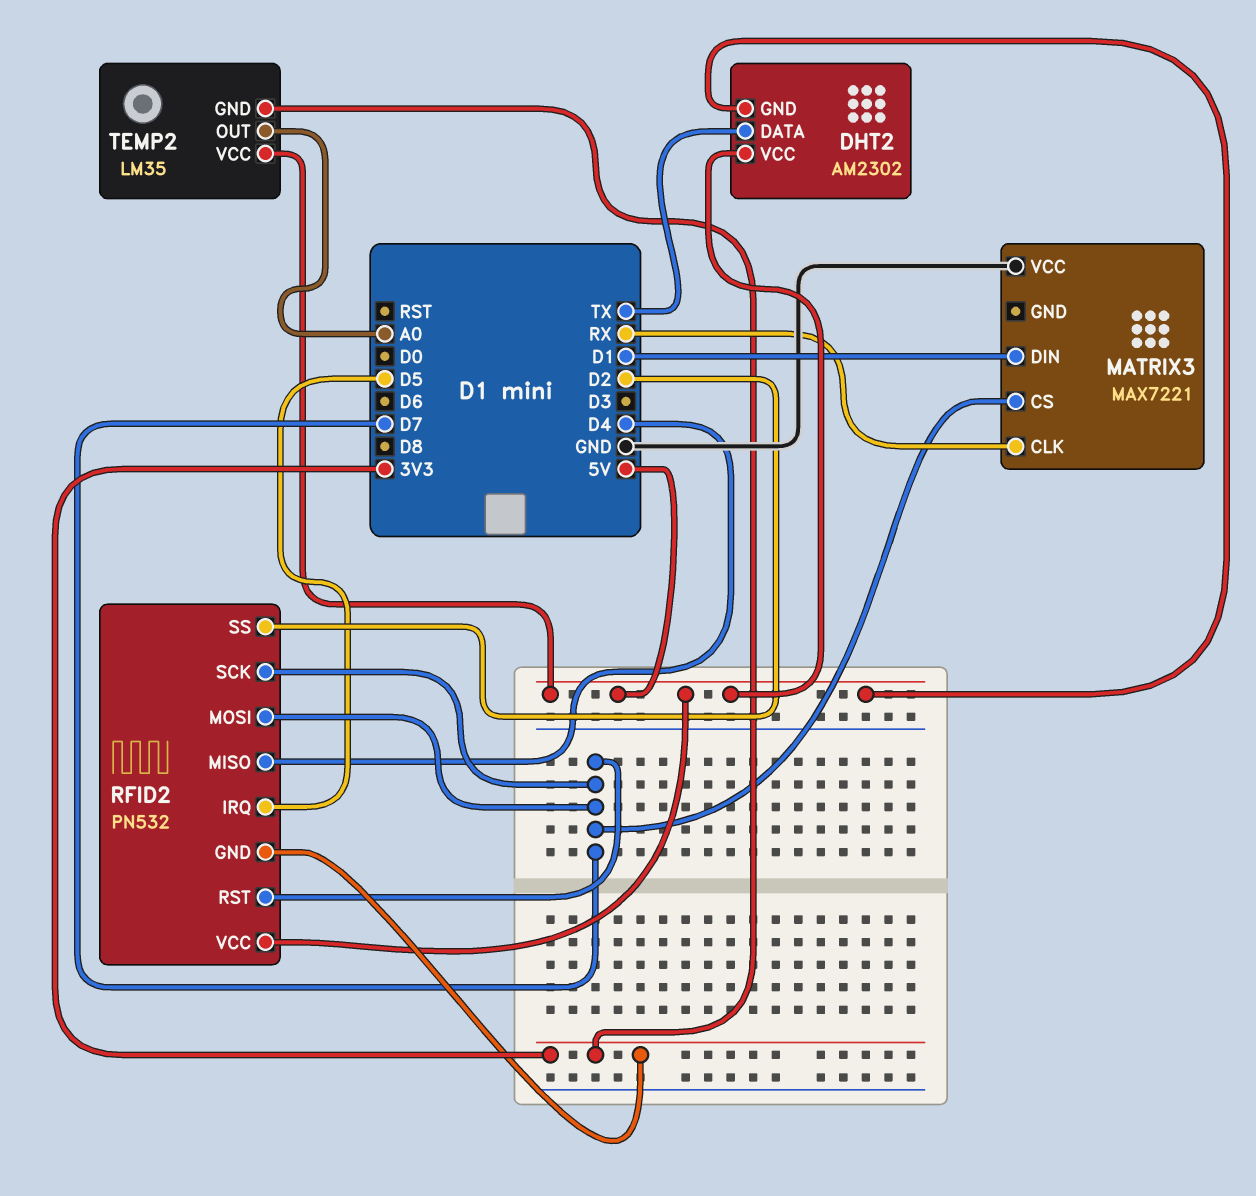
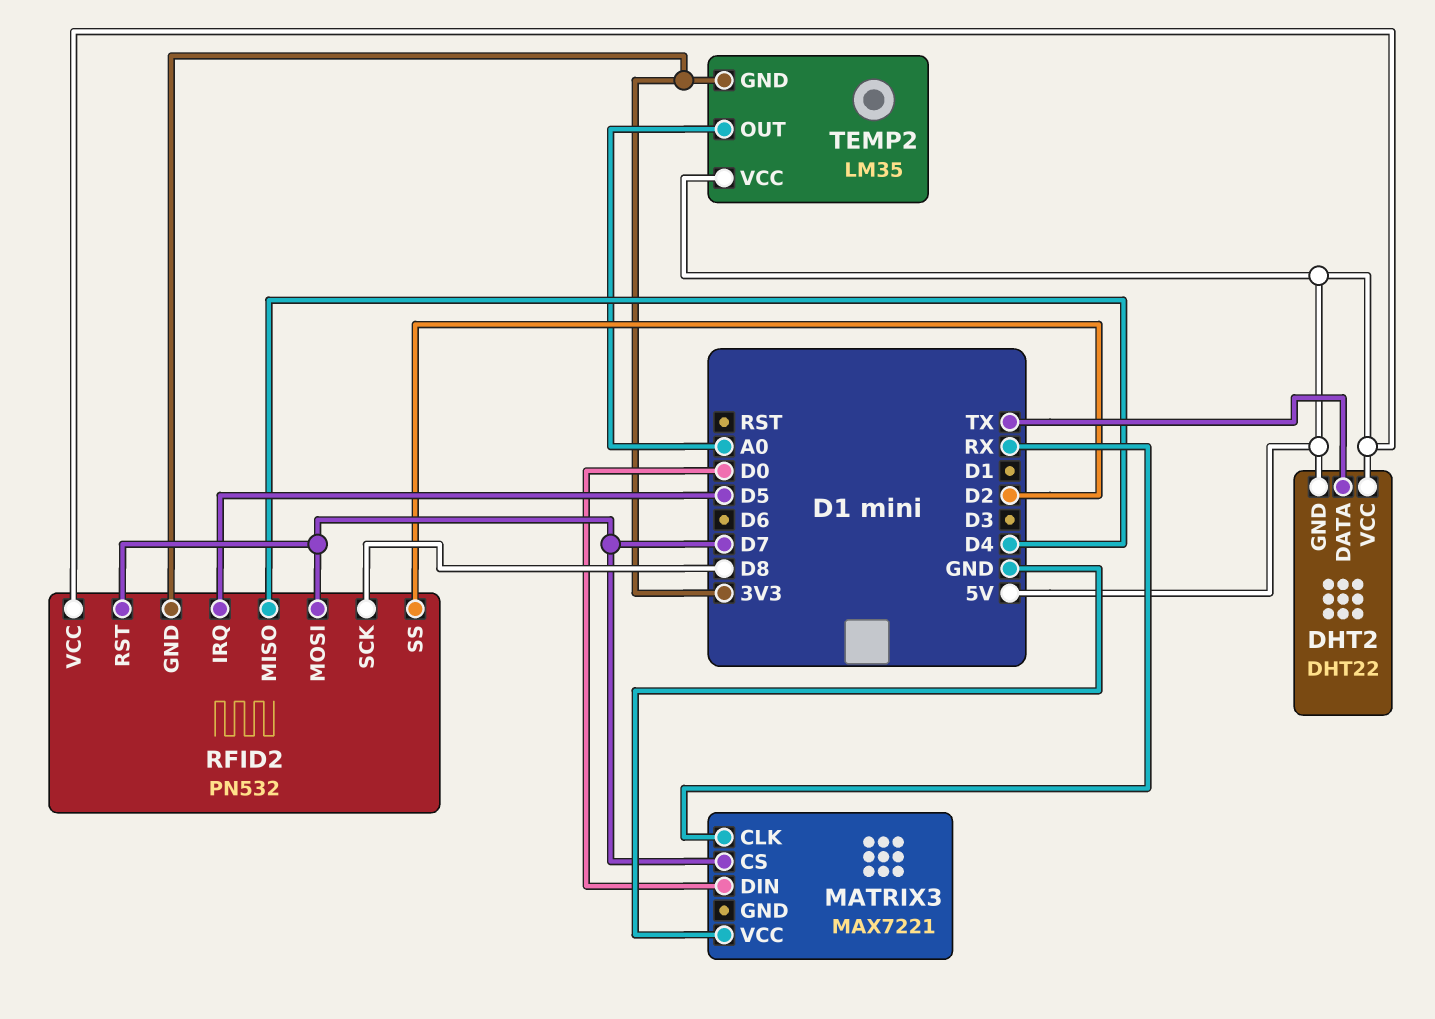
DHT2: AM2302 -> DHT22
MATRIX3 pin DIN: D1 -> D0
RFID2 pin SCK: D7 -> D8

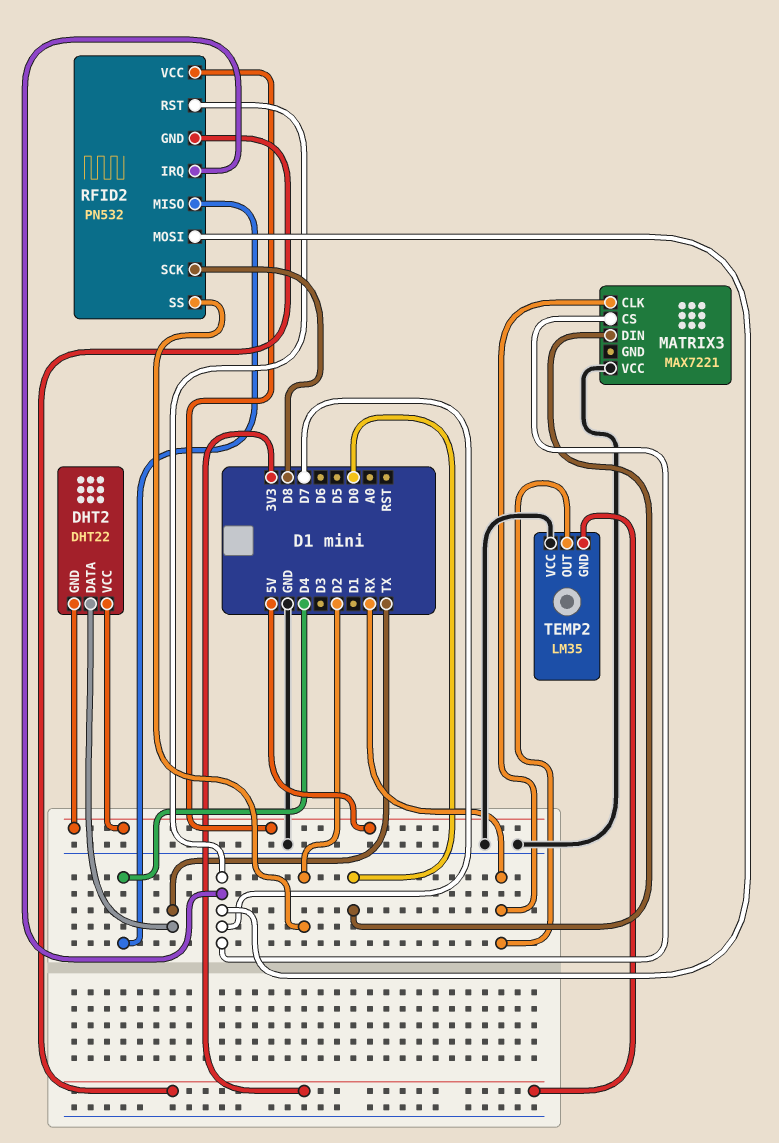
RFID2 pin IRQ: D5 -> D7
TEMP2 pin OUT: A0 -> RX
TEMP2 pin VCC: 5V -> GND

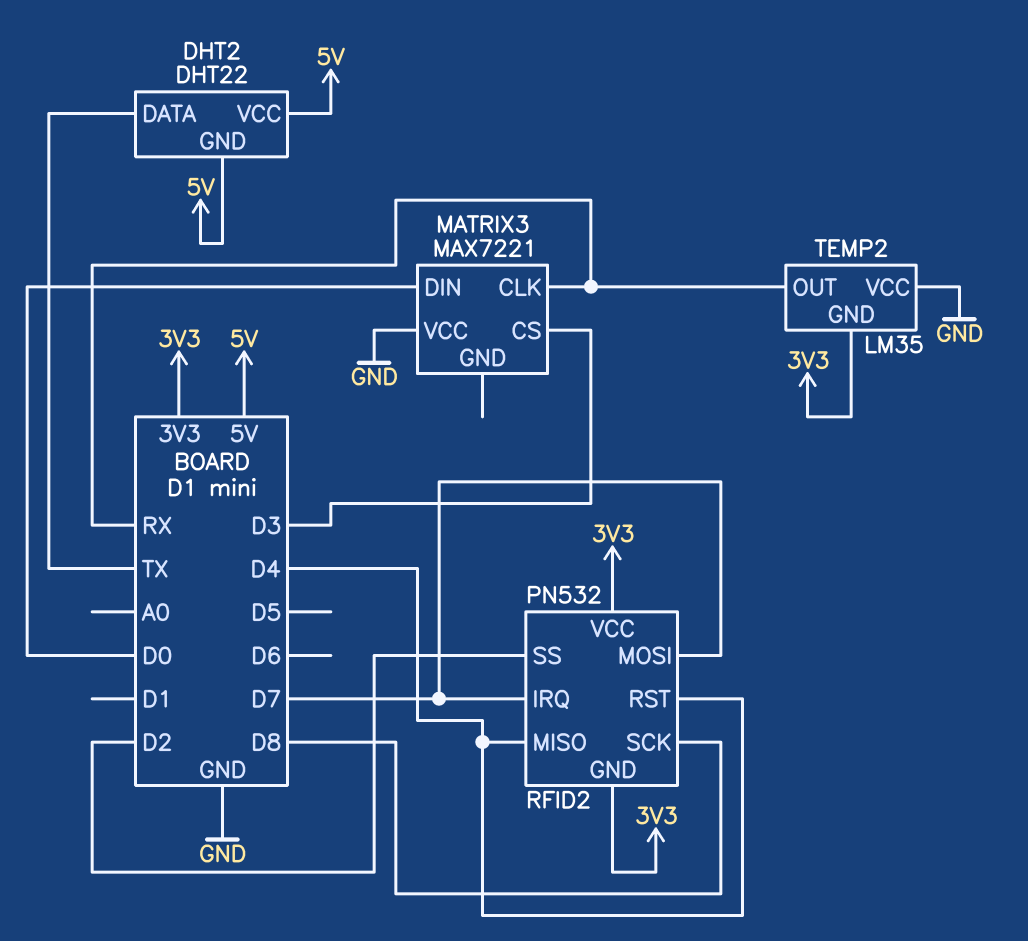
MATRIX3 pin CS: D7 -> D3
RFID2 pin RST: D7 -> D4
RFID2 pin VCC: 5V -> 3V3

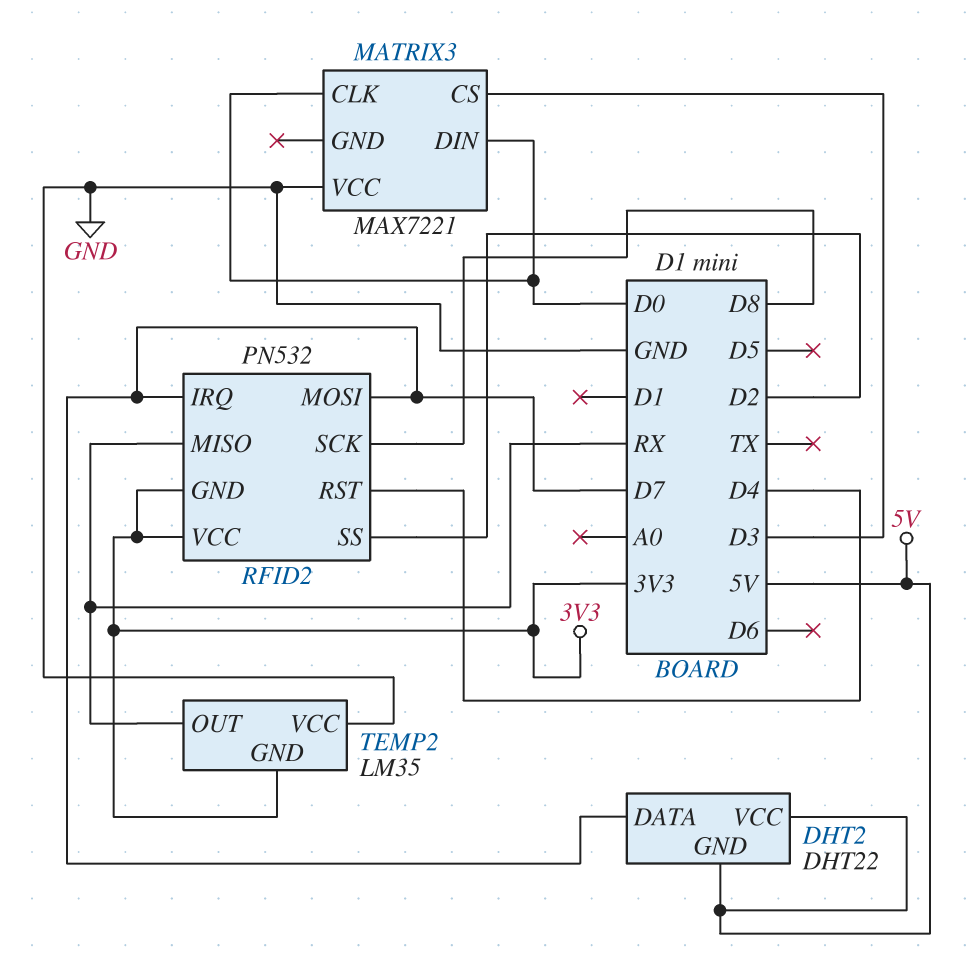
DHT2 pin DATA: TX -> D7
MATRIX3 pin CLK: RX -> D0
RFID2 pin MISO: D4 -> RX

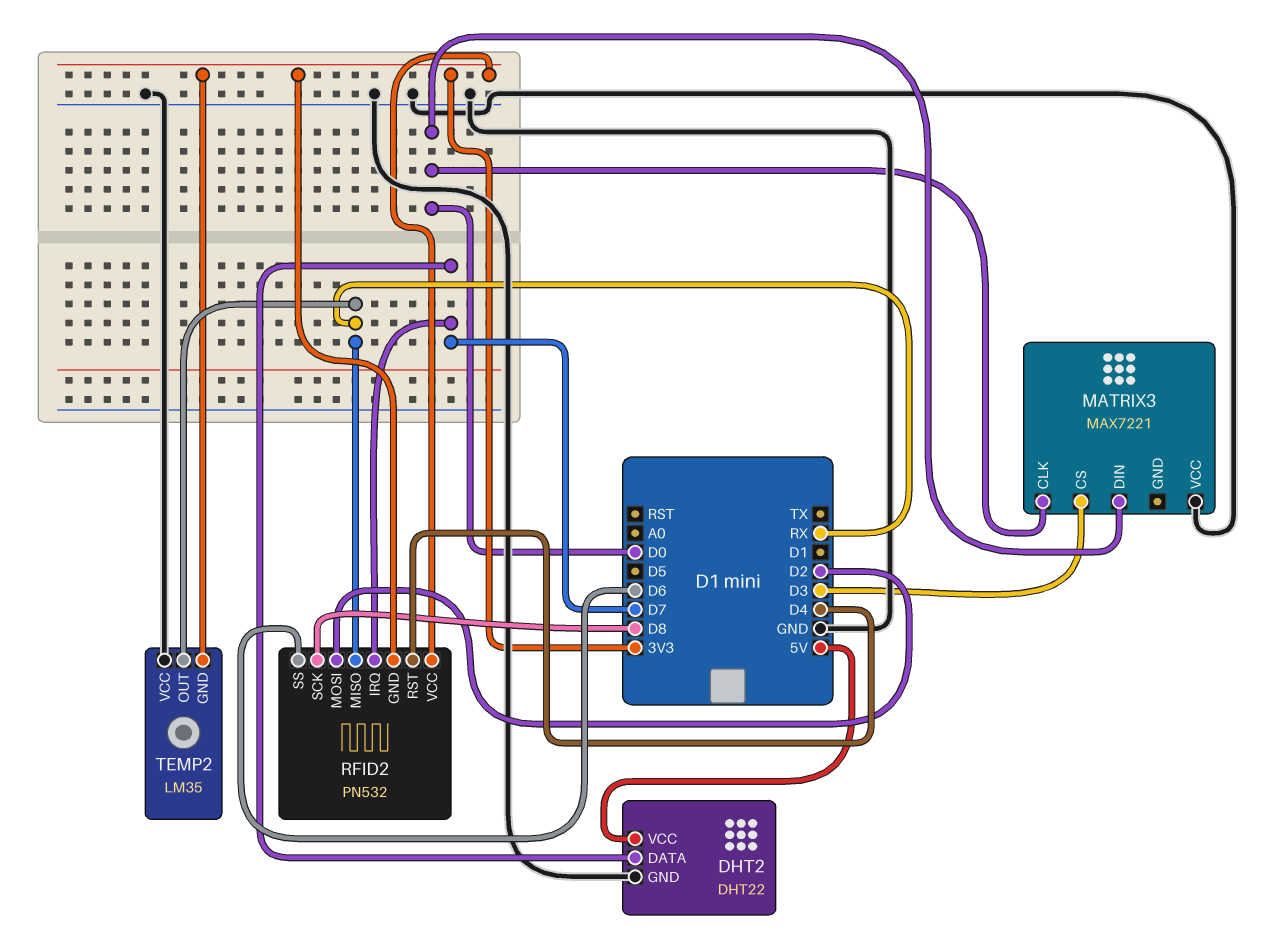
DHT2 pin GND: 5V -> GND
RFID2 pin MOSI: D7 -> D2
RFID2 pin SS: D2 -> D6

